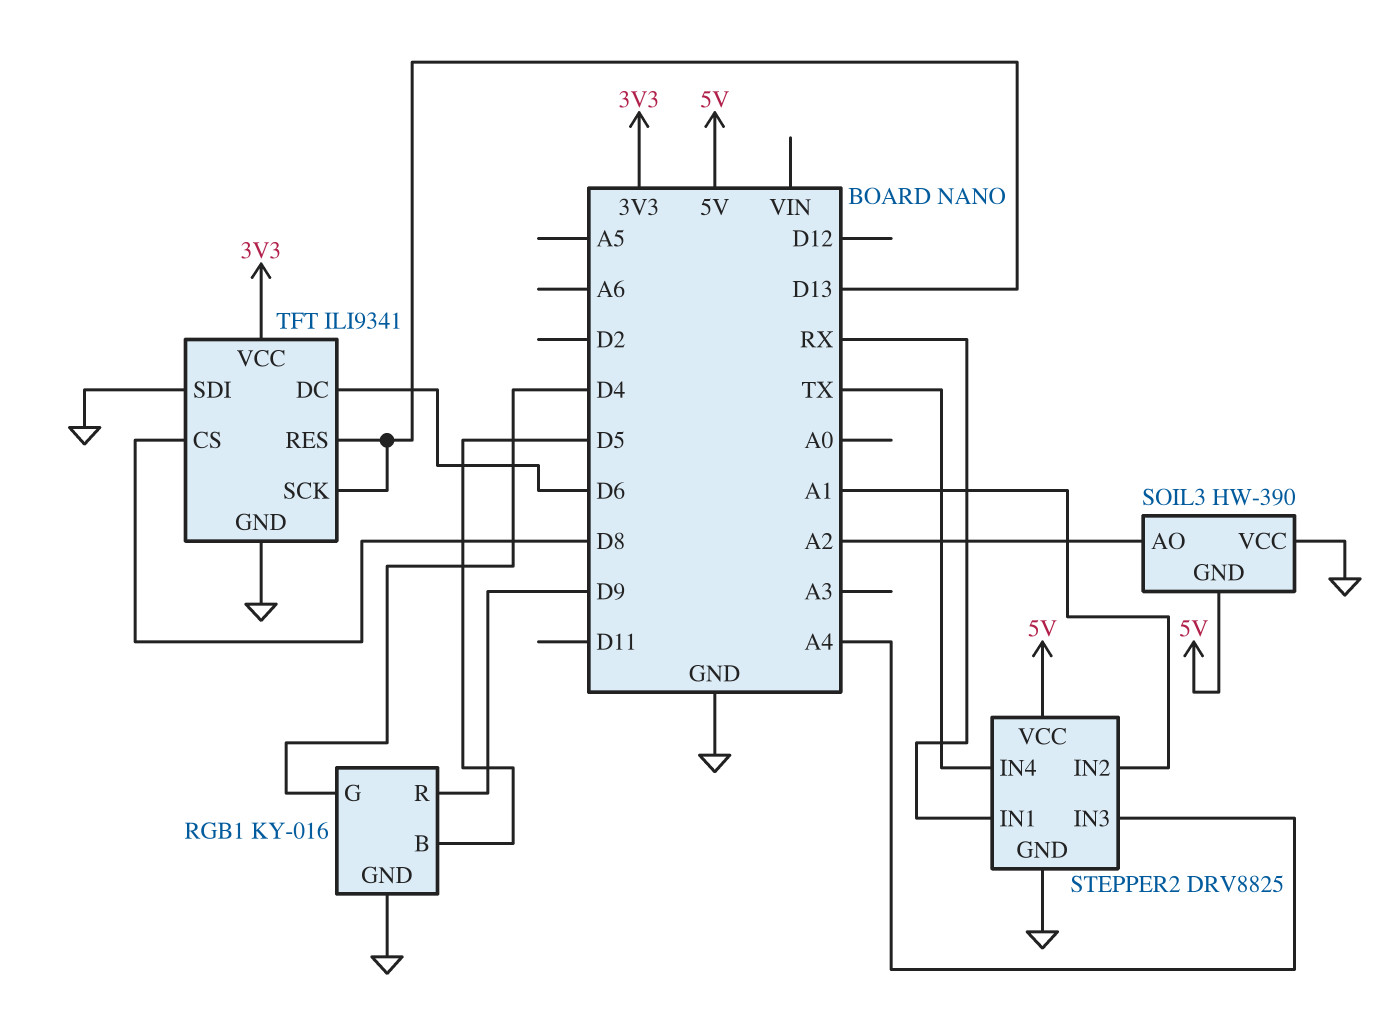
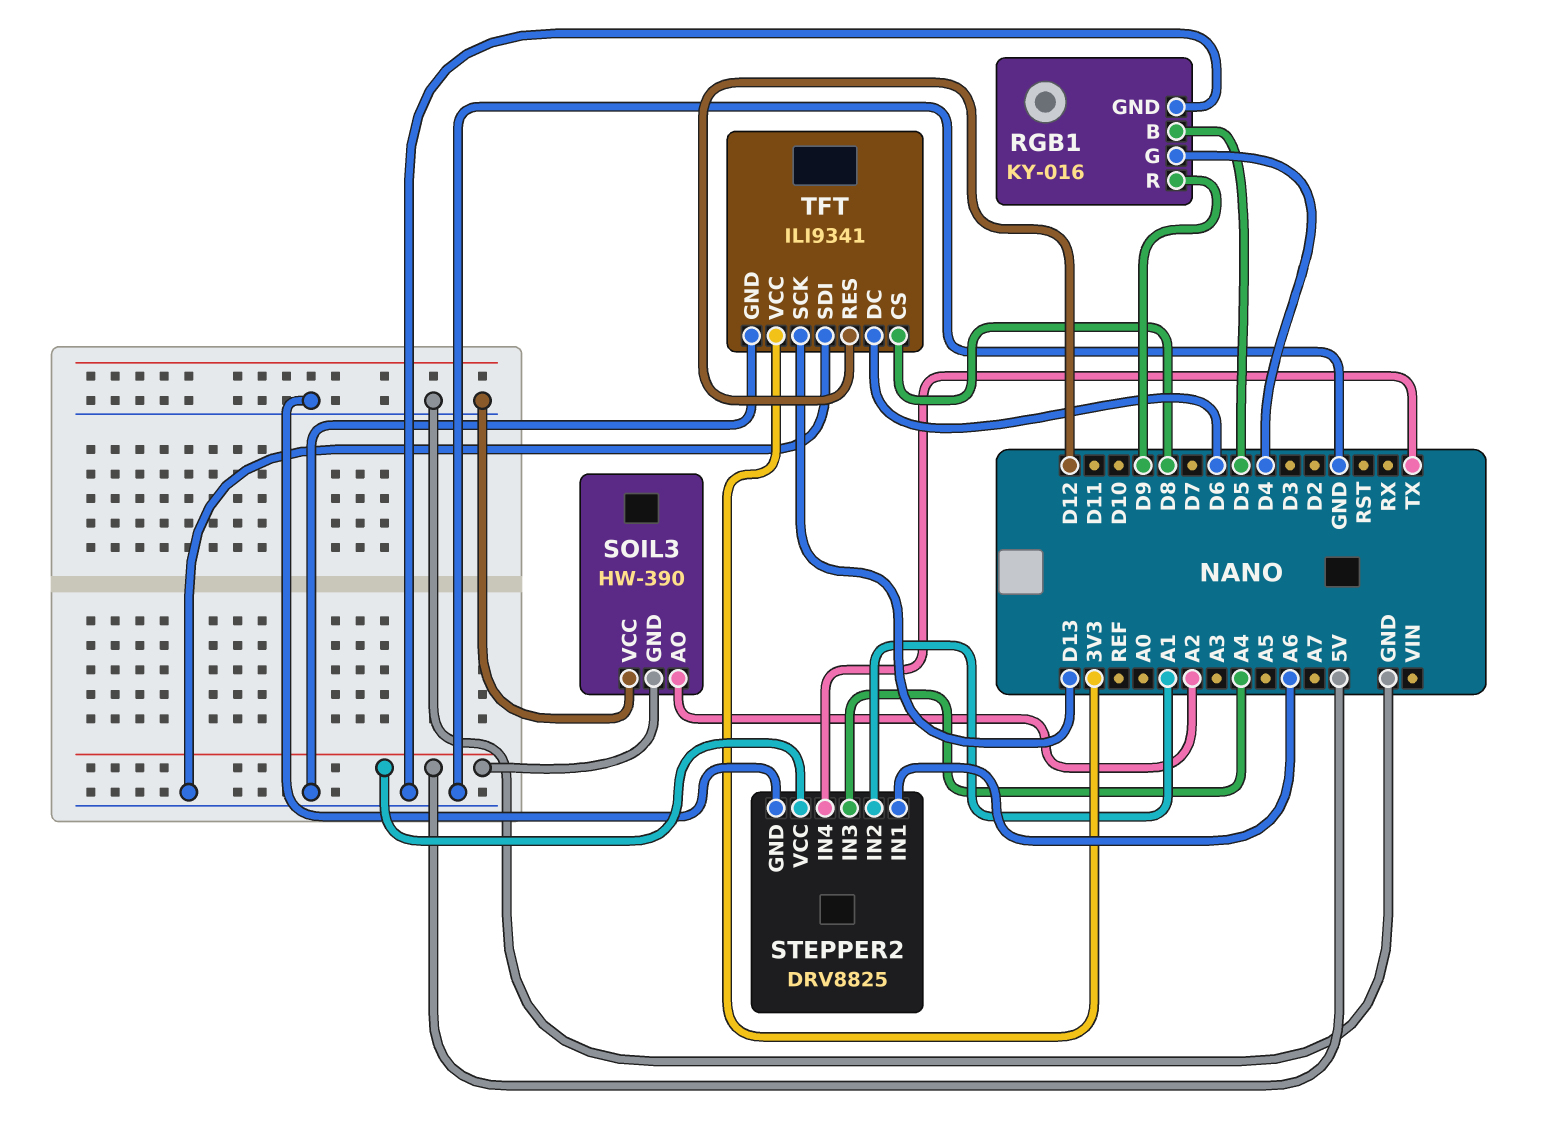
STEPPER2 pin IN1: RX -> A6
TFT pin RES: D13 -> D12

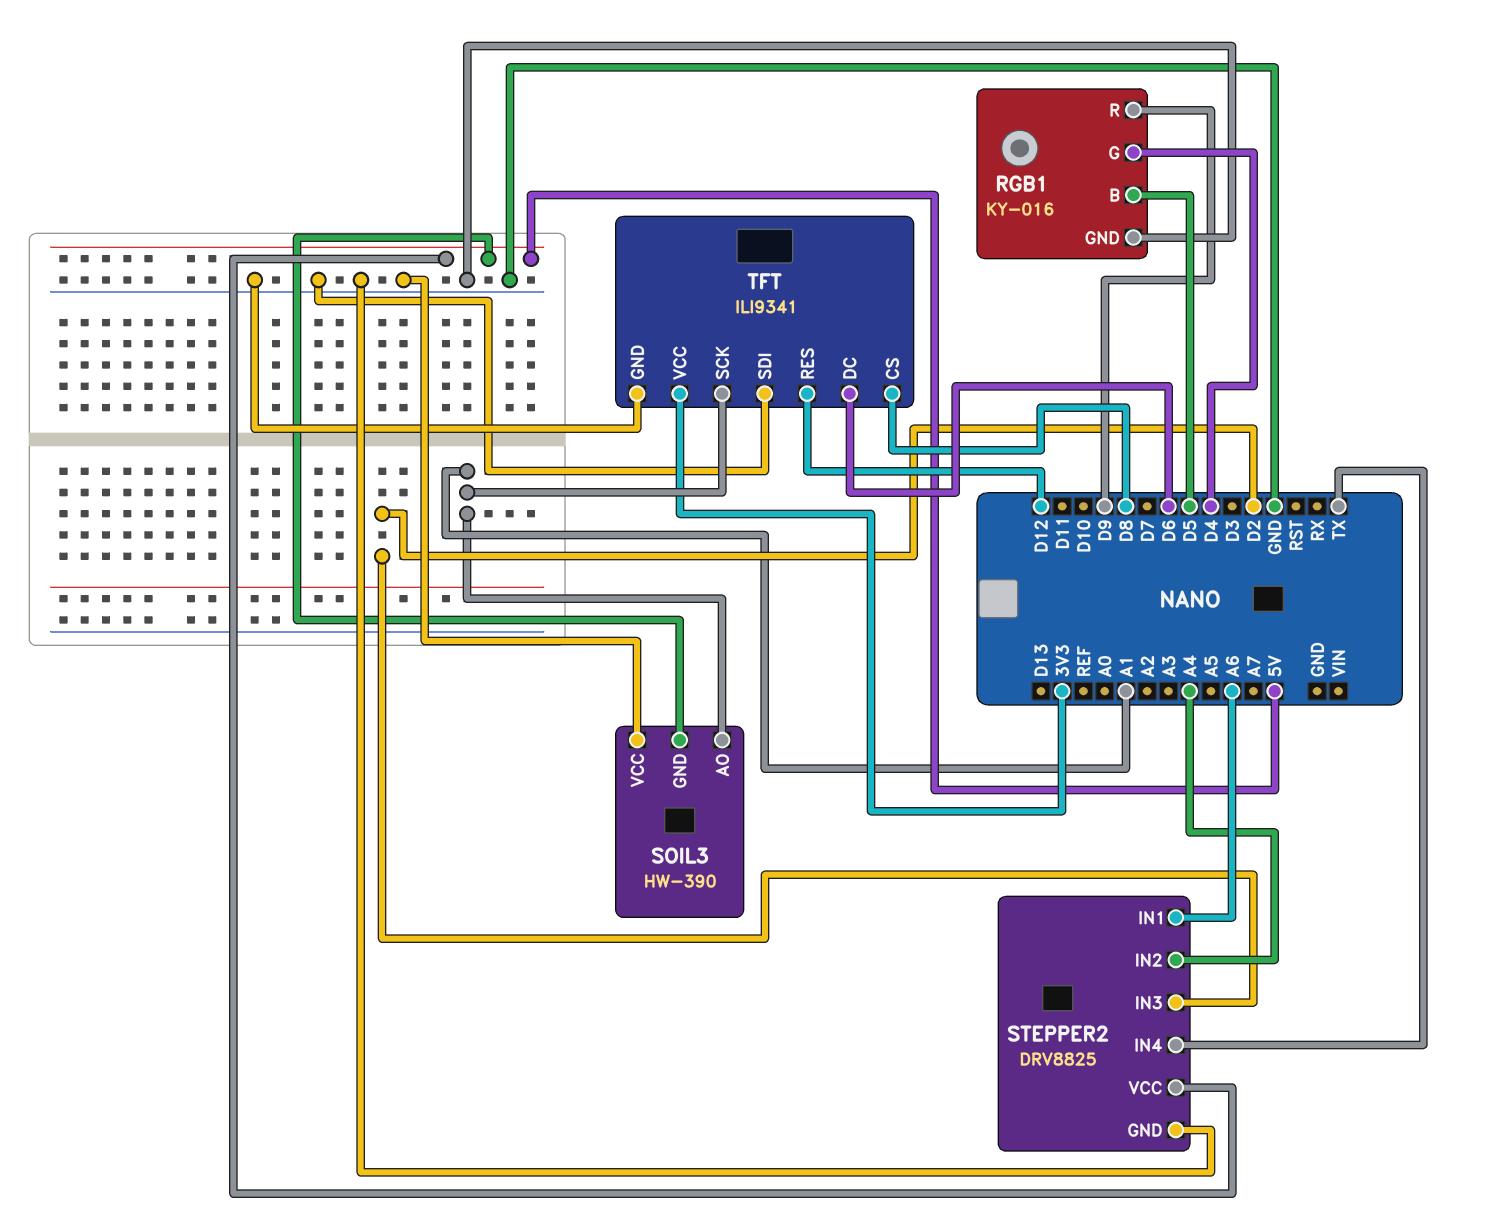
SOIL3 pin AO: A2 -> A1
STEPPER2 pin IN2: A1 -> A4
STEPPER2 pin IN3: A4 -> D2
TFT pin SCK: D13 -> A1

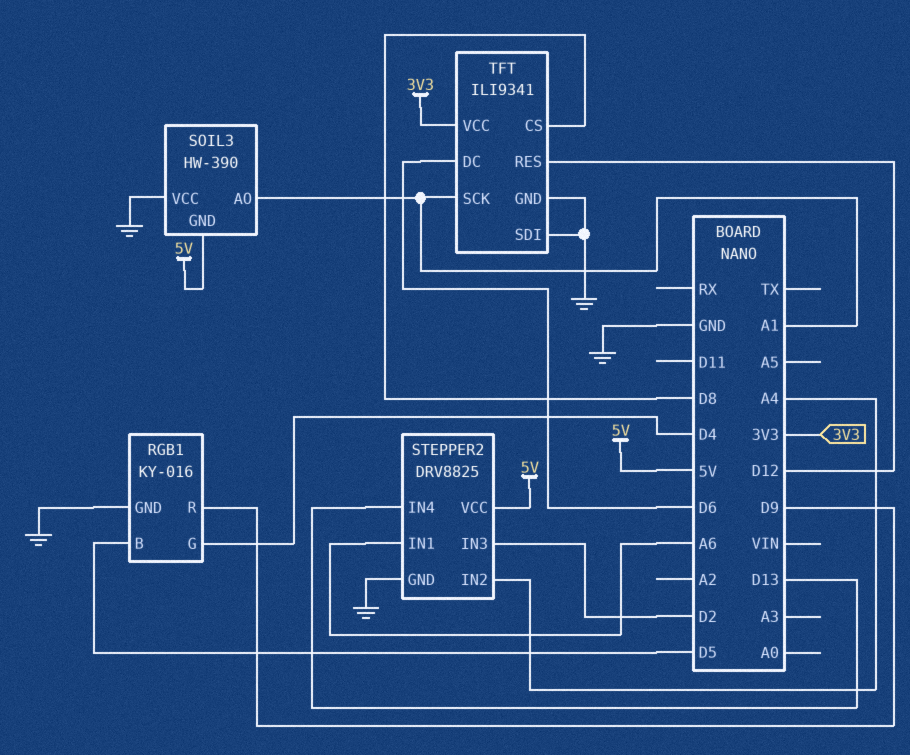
STEPPER2 pin IN4: TX -> D13

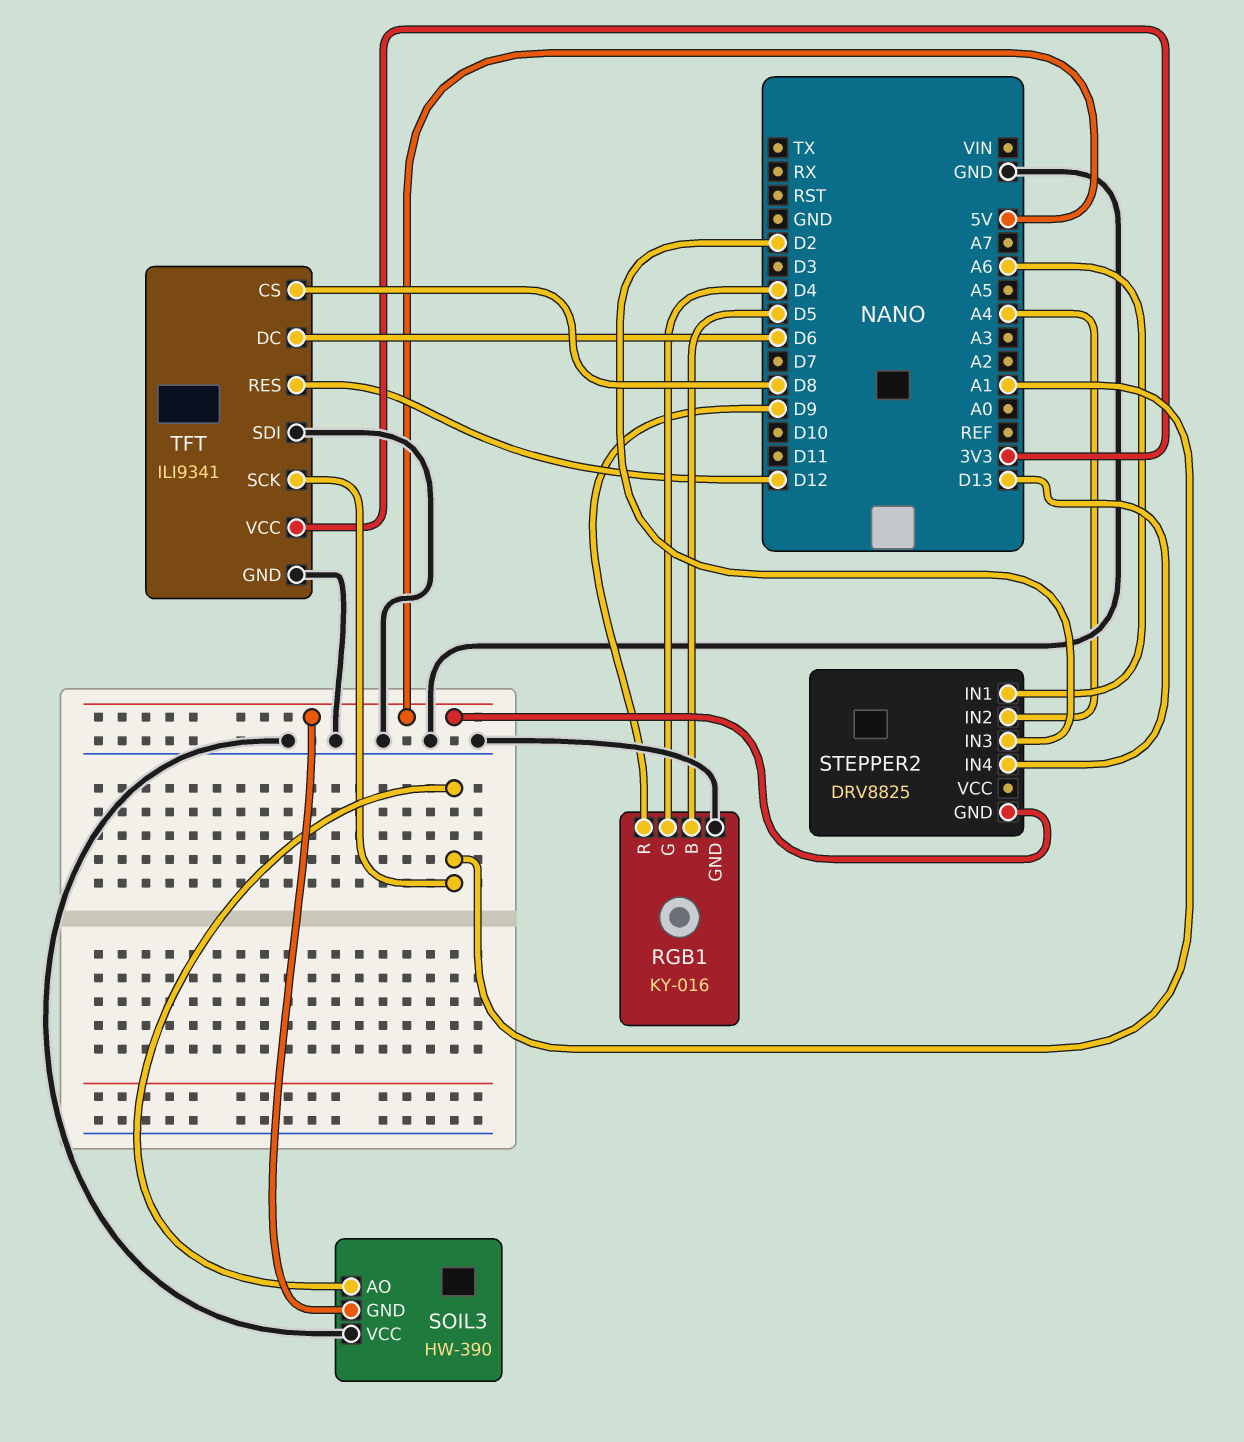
STEPPER2 pin GND: GND -> 5V
STEPPER2 pin VCC: 5V -> none

